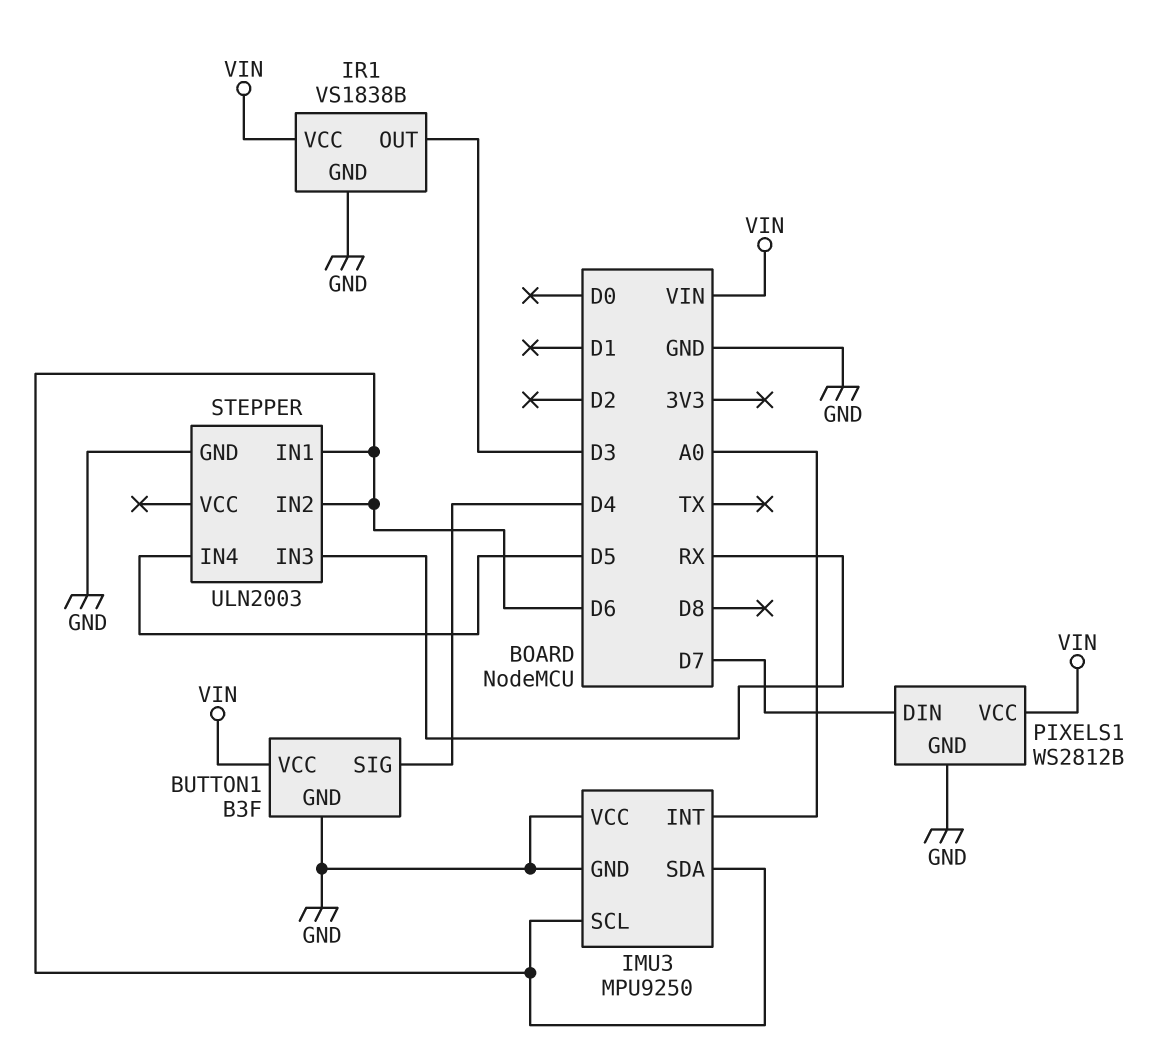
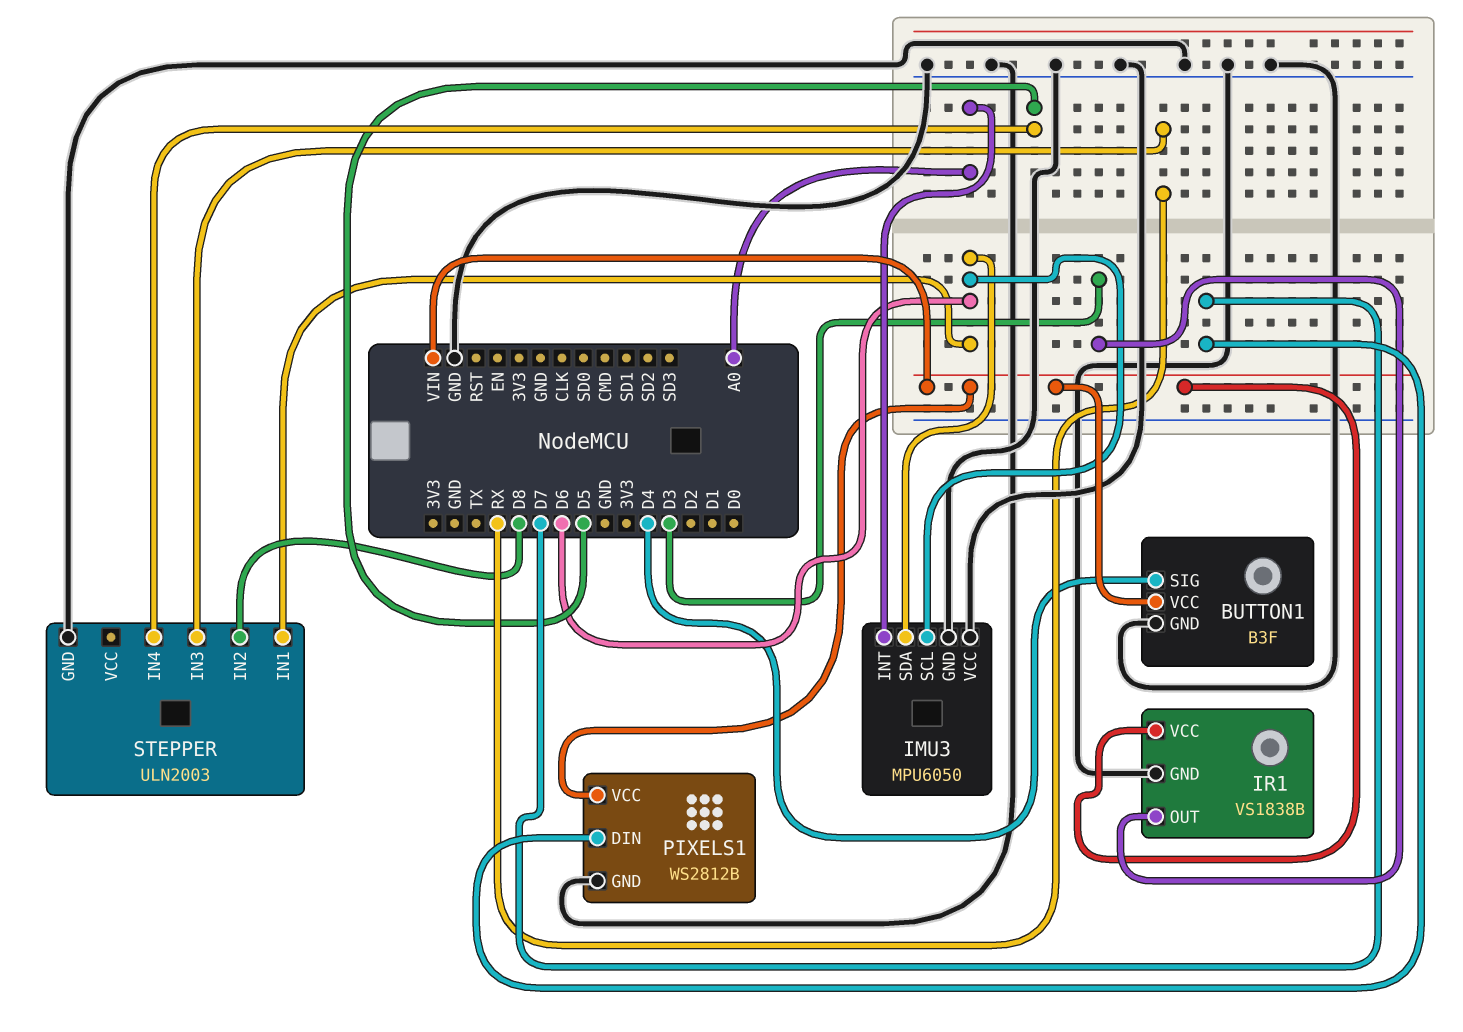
IMU3: MPU9250 -> MPU6050
STEPPER pin IN2: D6 -> D8

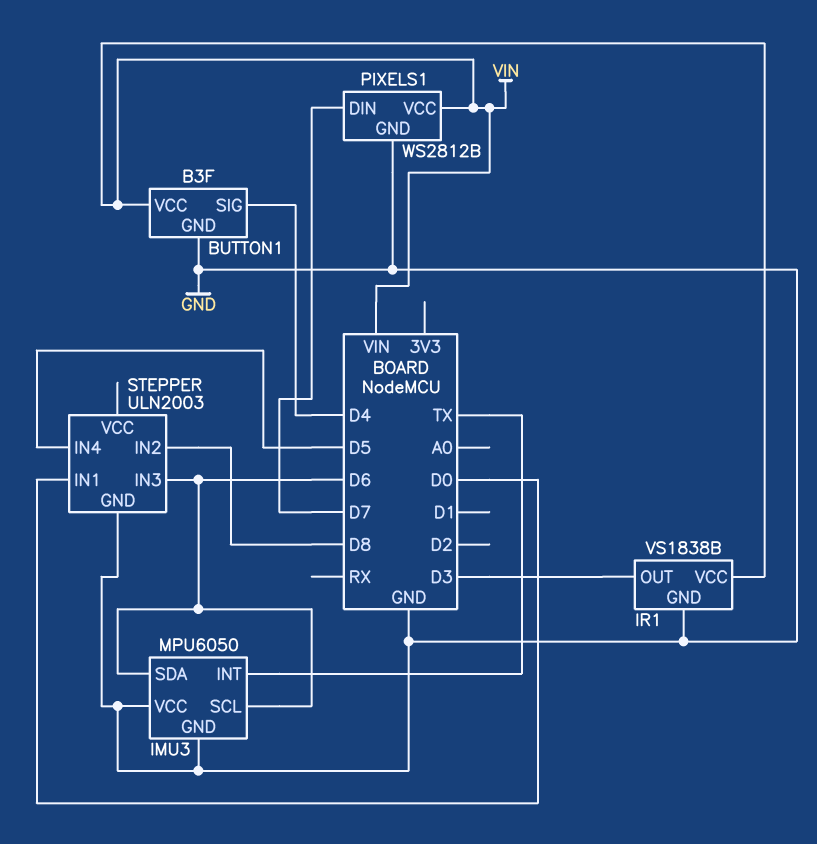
IMU3 pin INT: A0 -> TX
STEPPER pin IN1: D6 -> D0
STEPPER pin IN3: RX -> D6

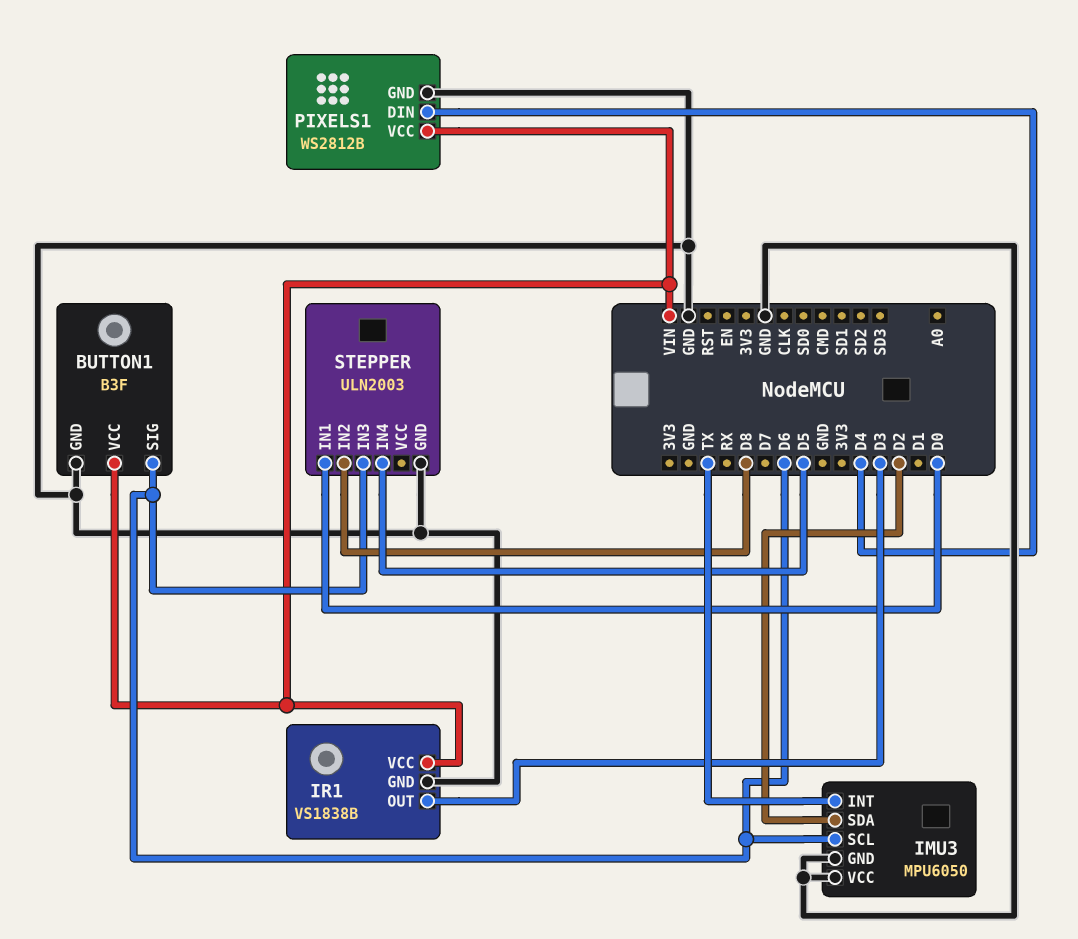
BUTTON1 pin SIG: D4 -> D6
IMU3 pin SDA: D6 -> D2
PIXELS1 pin DIN: D7 -> D4

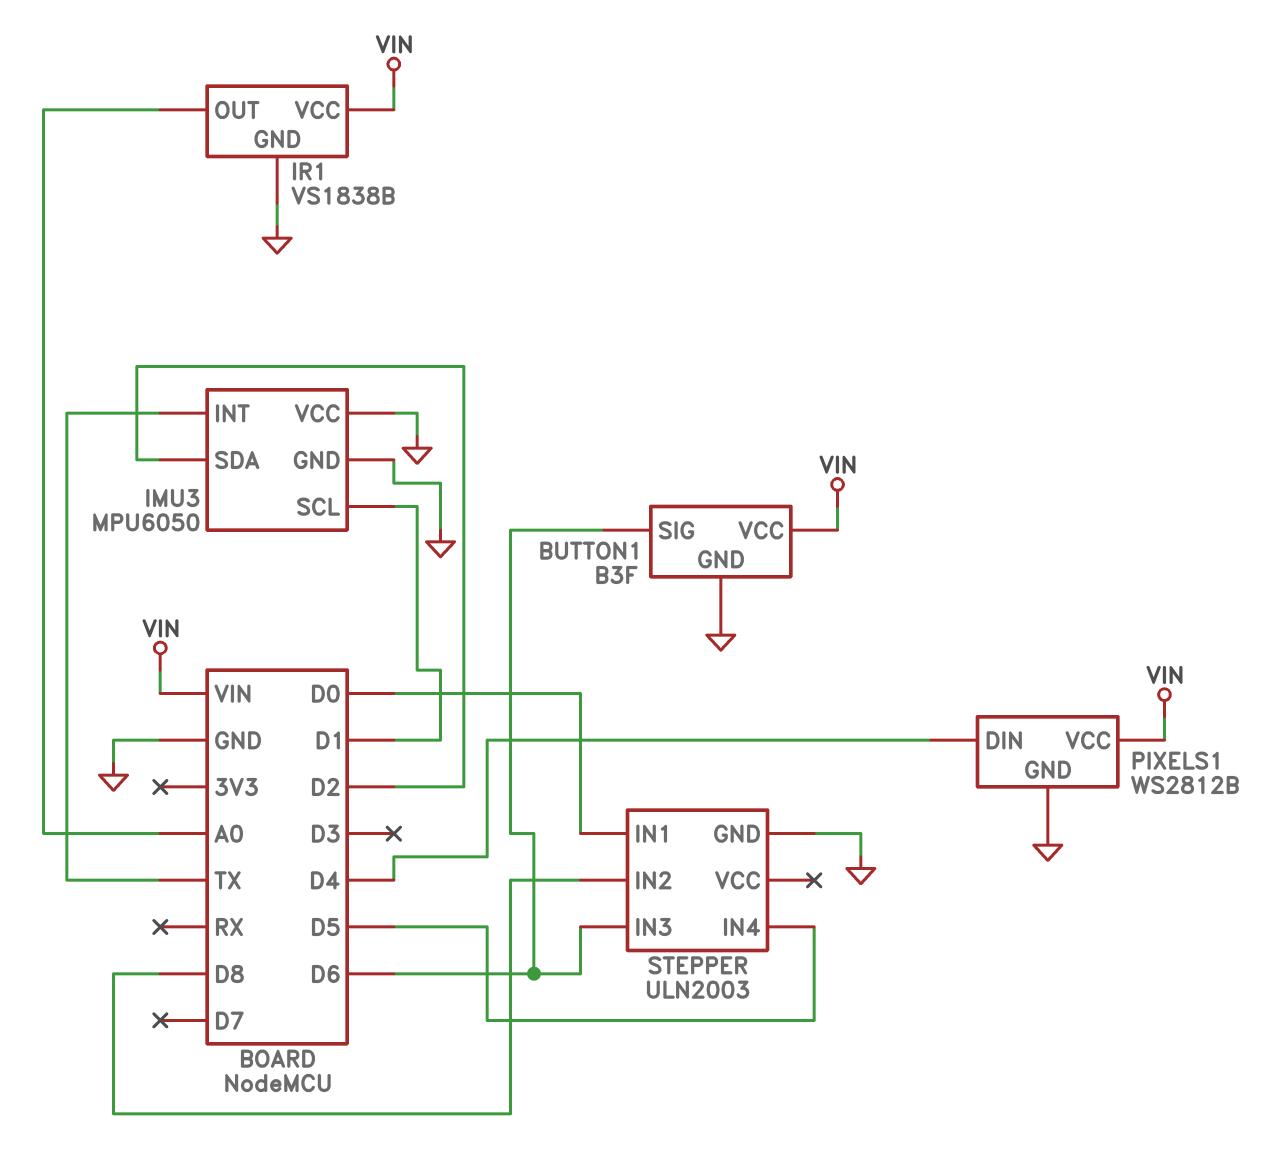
IMU3 pin SCL: D6 -> D1
IR1 pin OUT: D3 -> A0

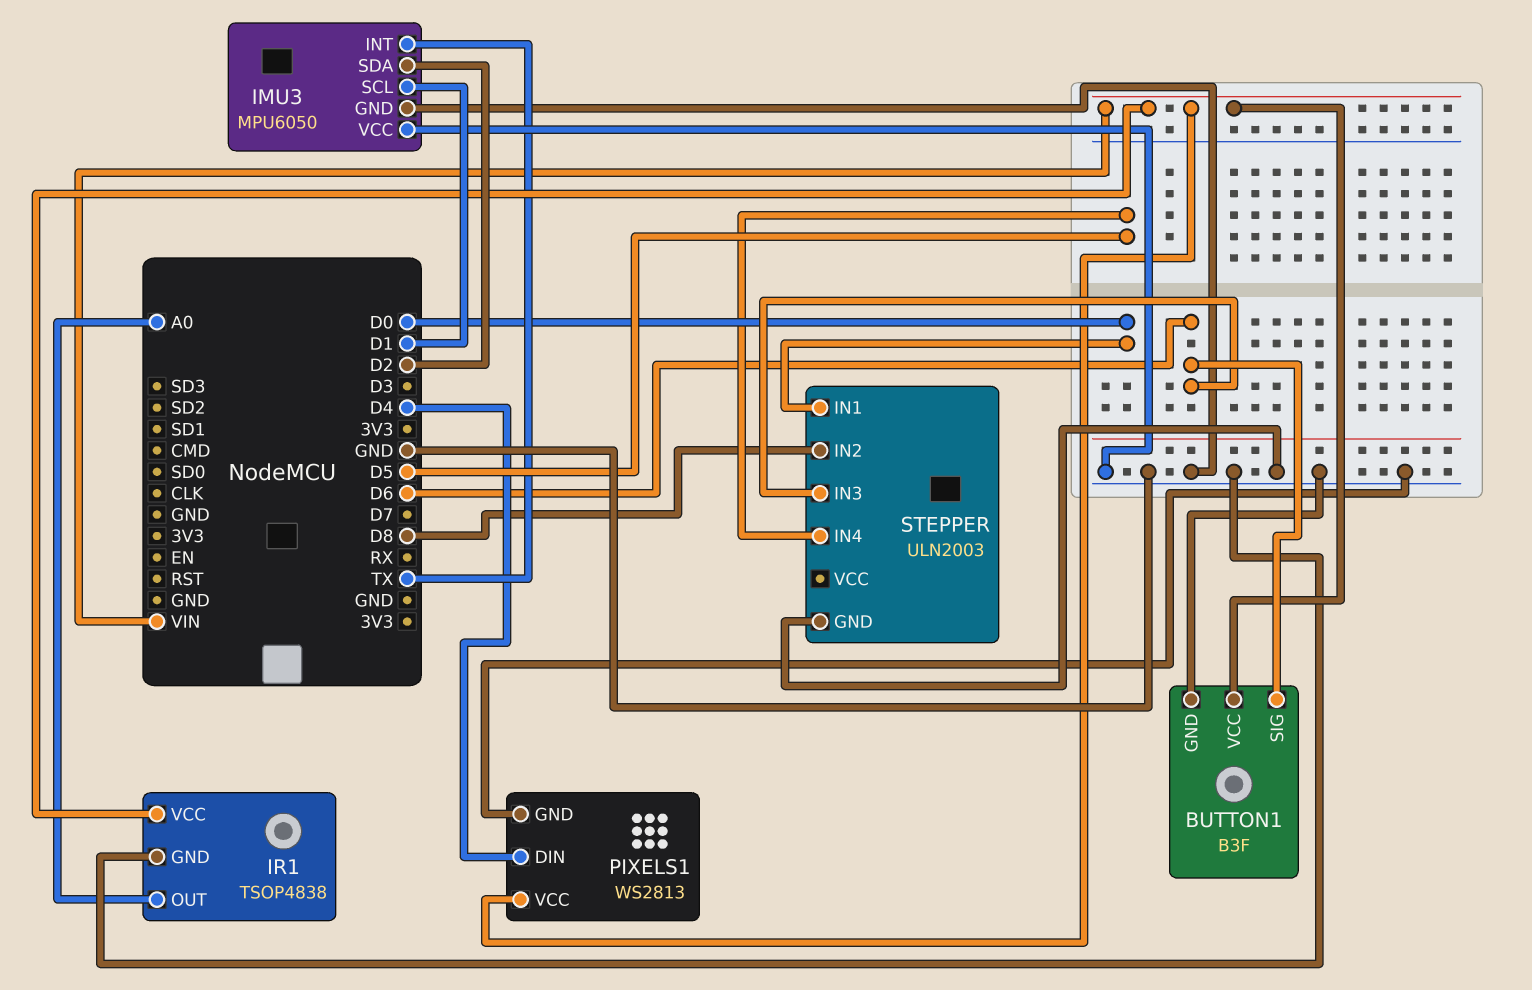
IR1: VS1838B -> TSOP4838
PIXELS1: WS2812B -> WS2813

